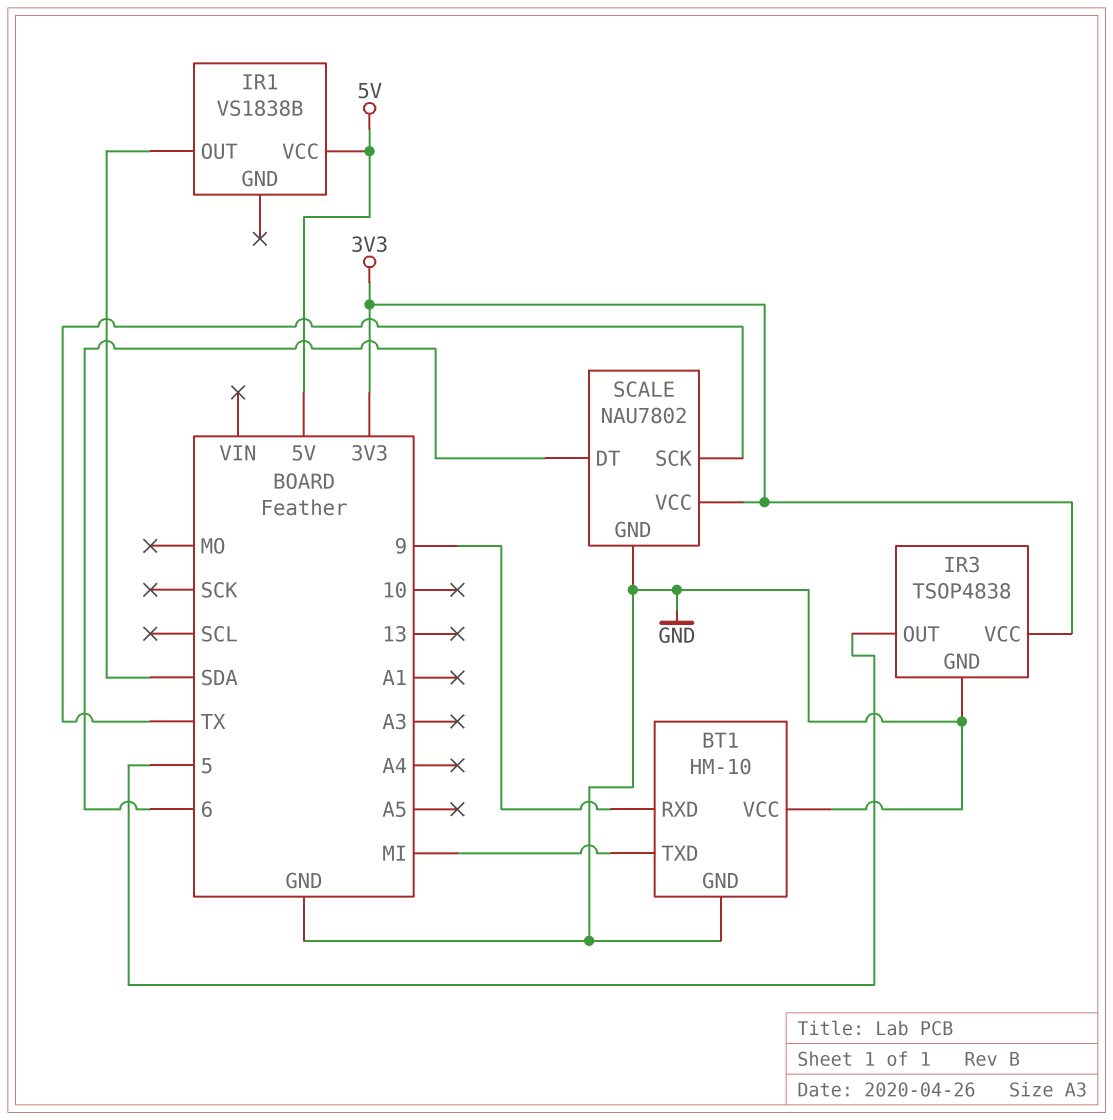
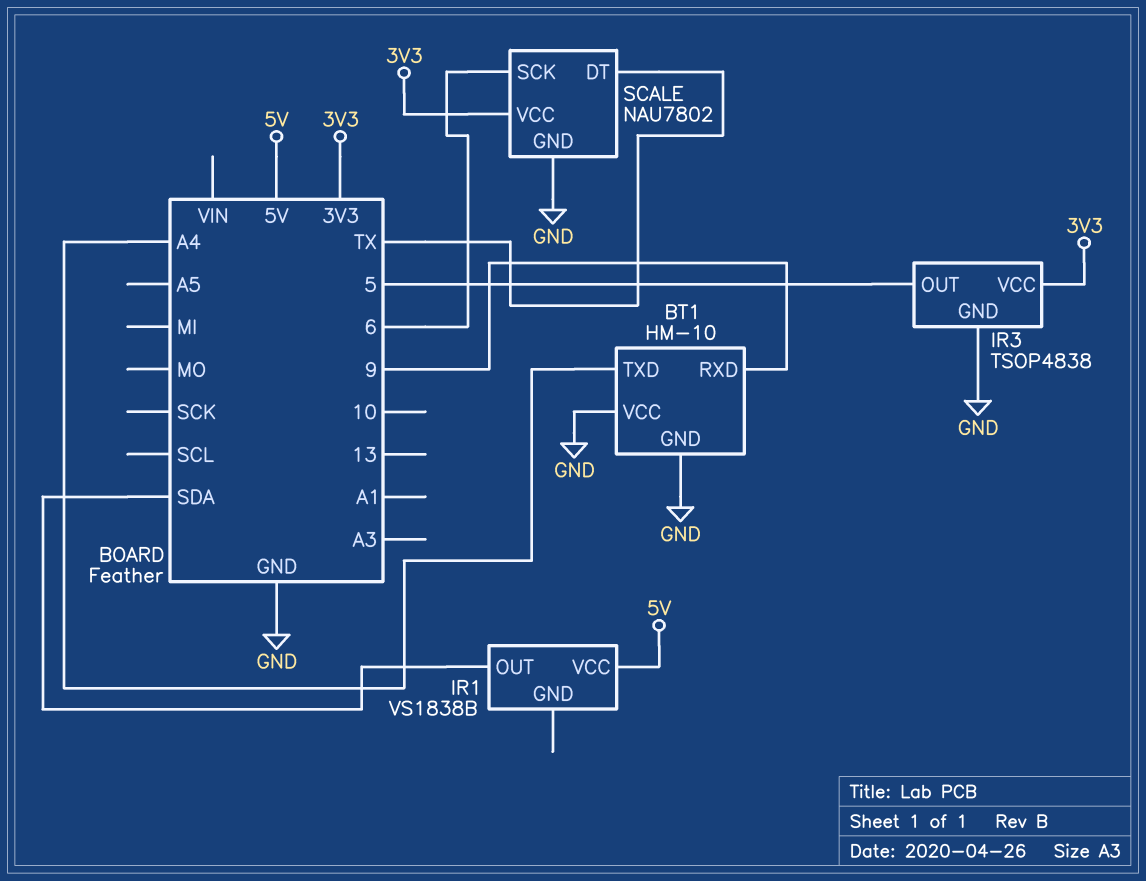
BT1 pin TXD: MI -> A4
SCALE pin DT: 6 -> TX
SCALE pin SCK: TX -> 6

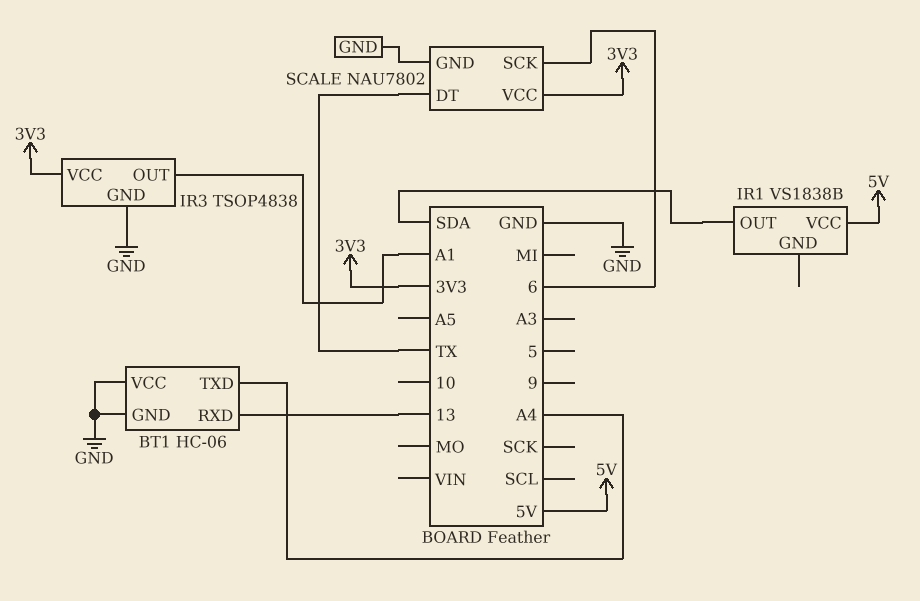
BT1: HM-10 -> HC-06
BT1 pin RXD: 9 -> 13
IR3 pin OUT: 5 -> A1

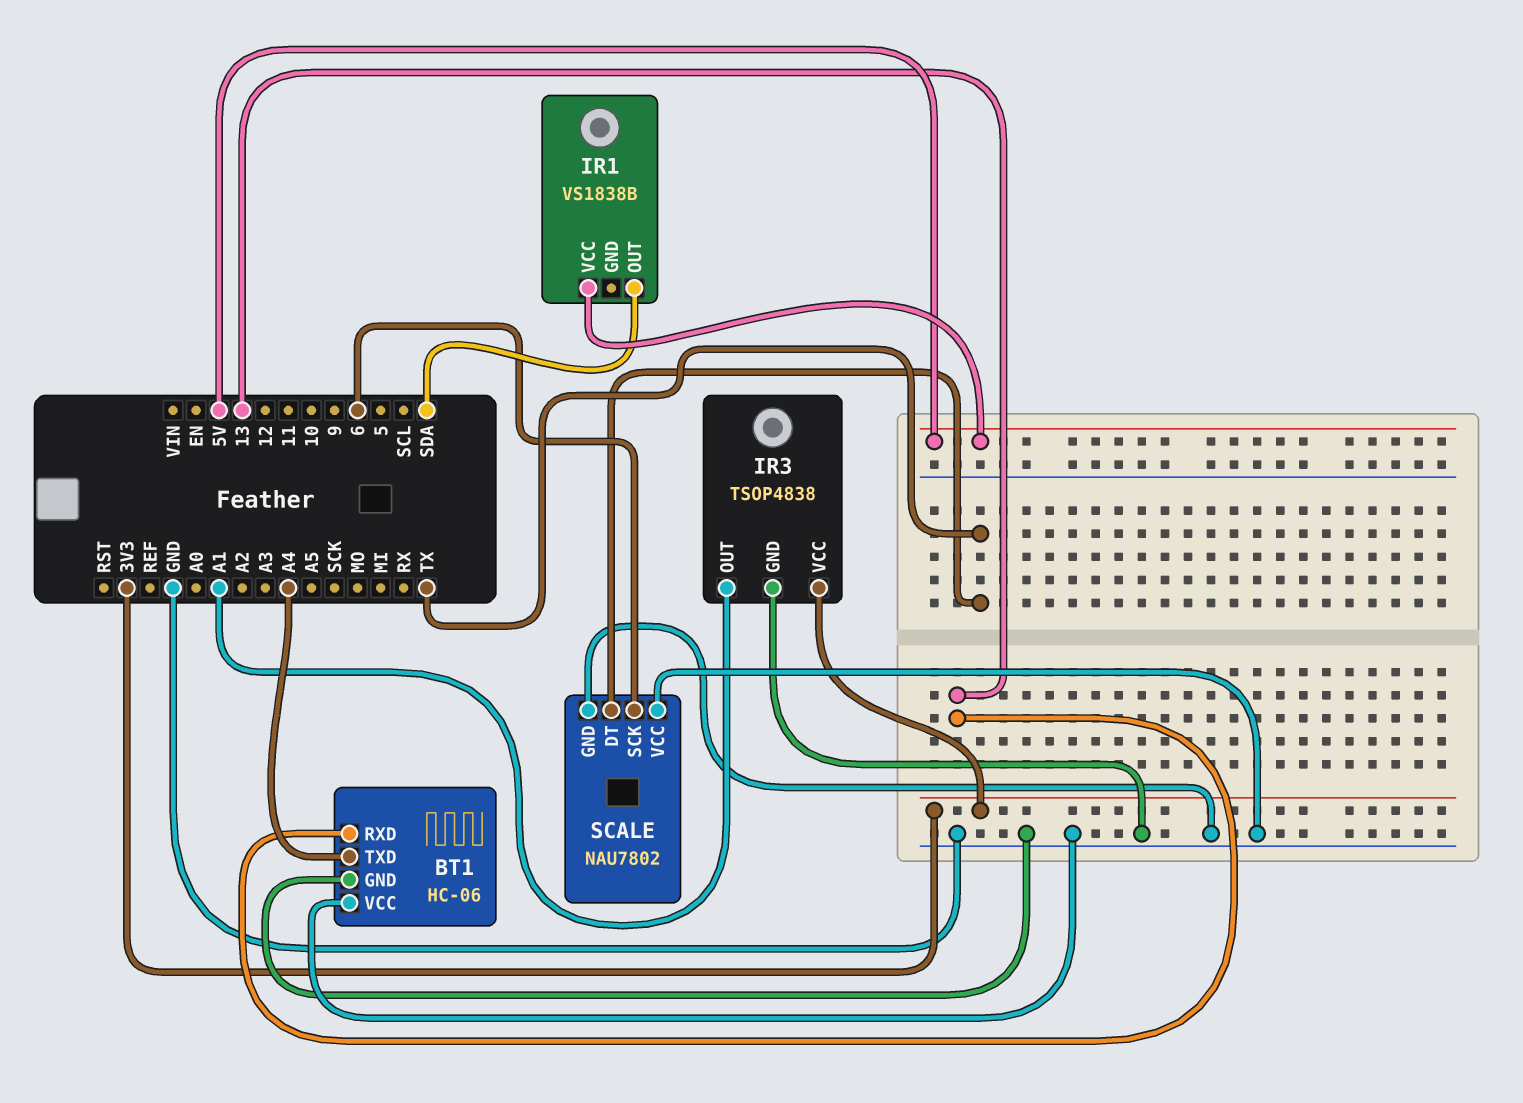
SCALE pin VCC: 3V3 -> GND

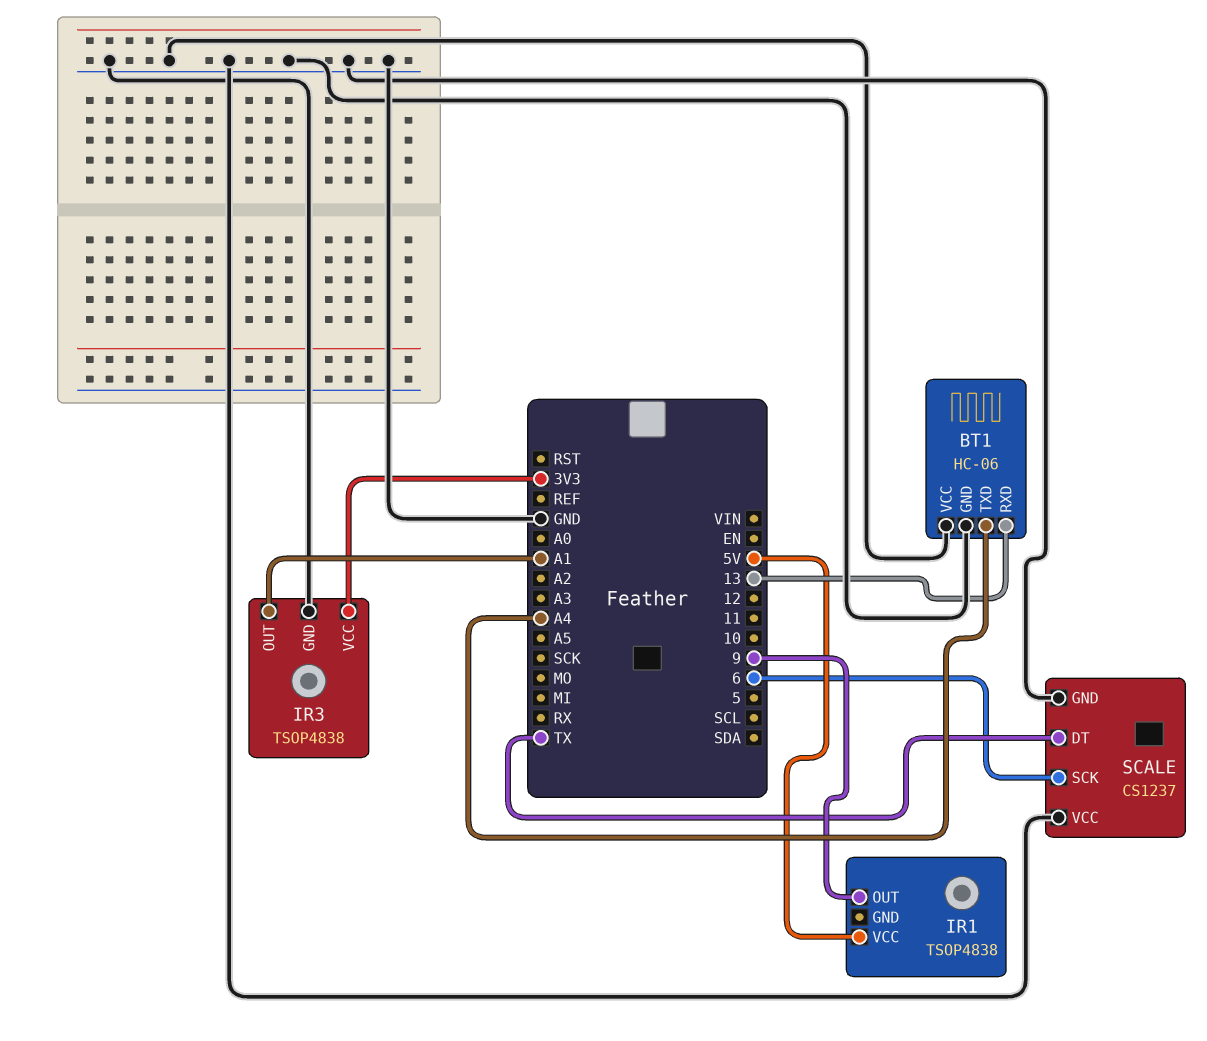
IR1: VS1838B -> TSOP4838
IR1 pin OUT: SDA -> 9
SCALE: NAU7802 -> CS1237

